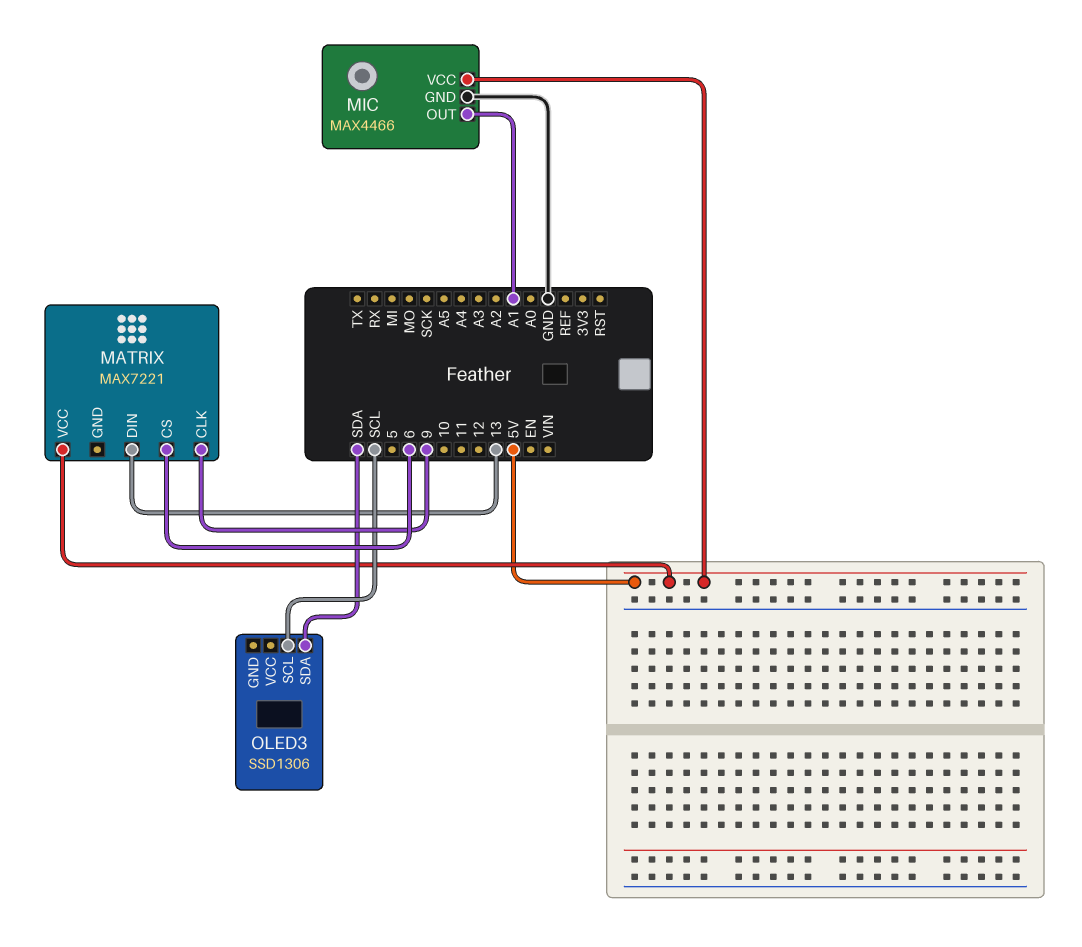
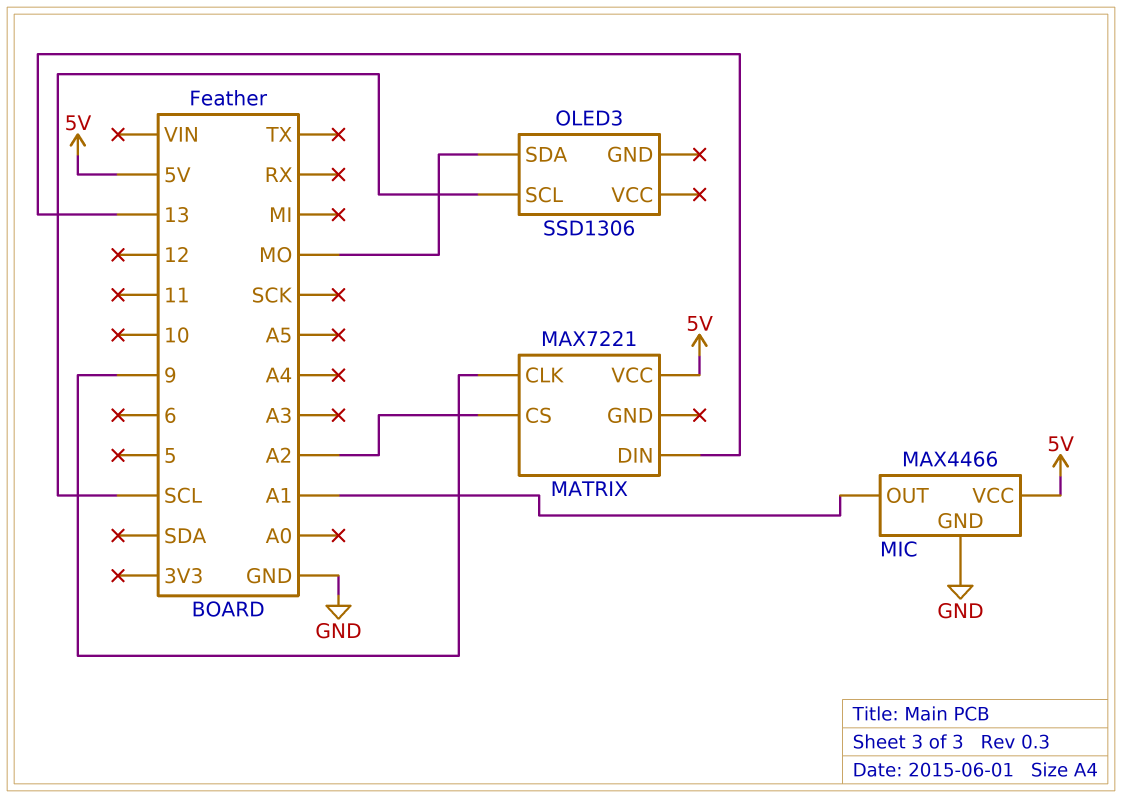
MATRIX pin CS: 6 -> A2
OLED3 pin SDA: SDA -> MO

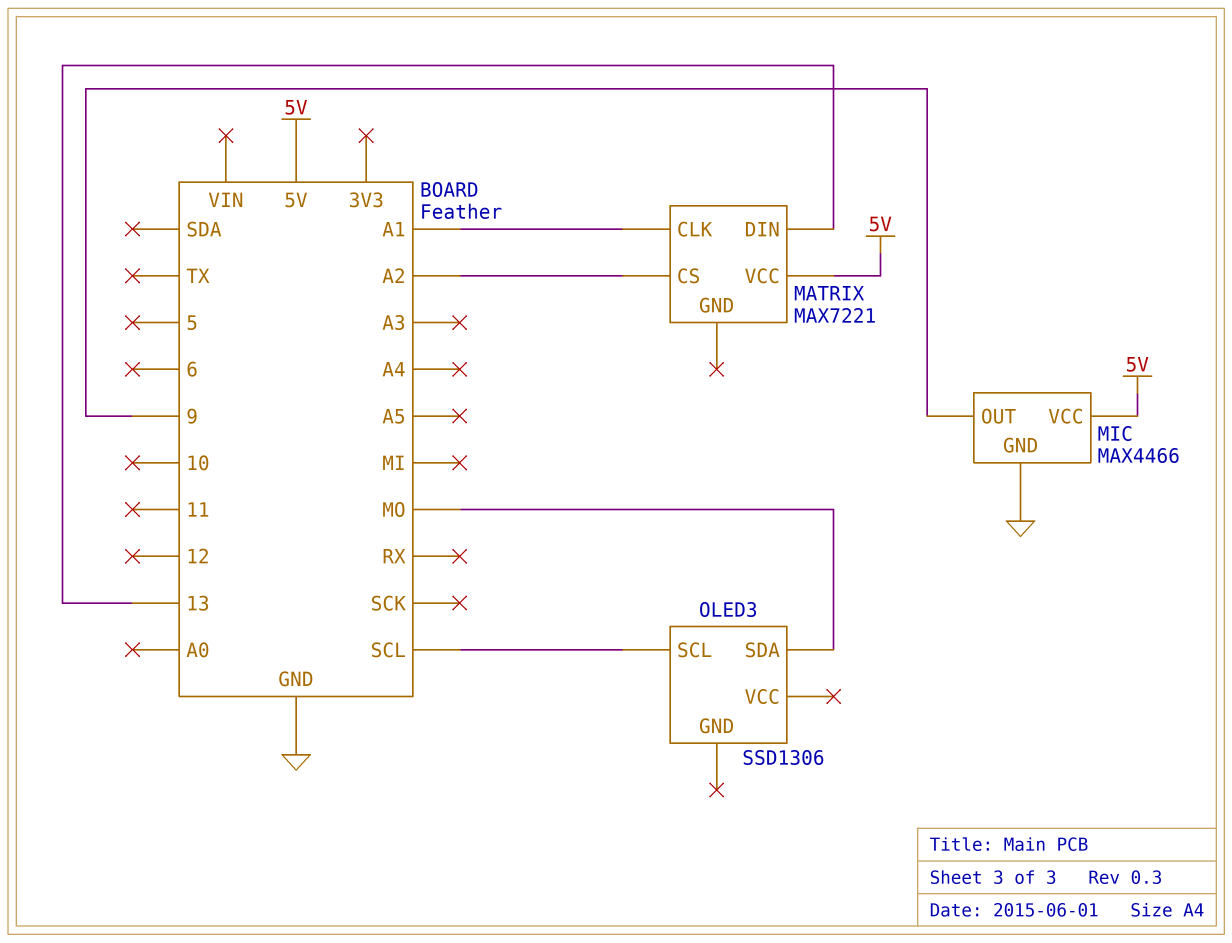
MATRIX pin CLK: 9 -> A1
MIC pin OUT: A1 -> 9

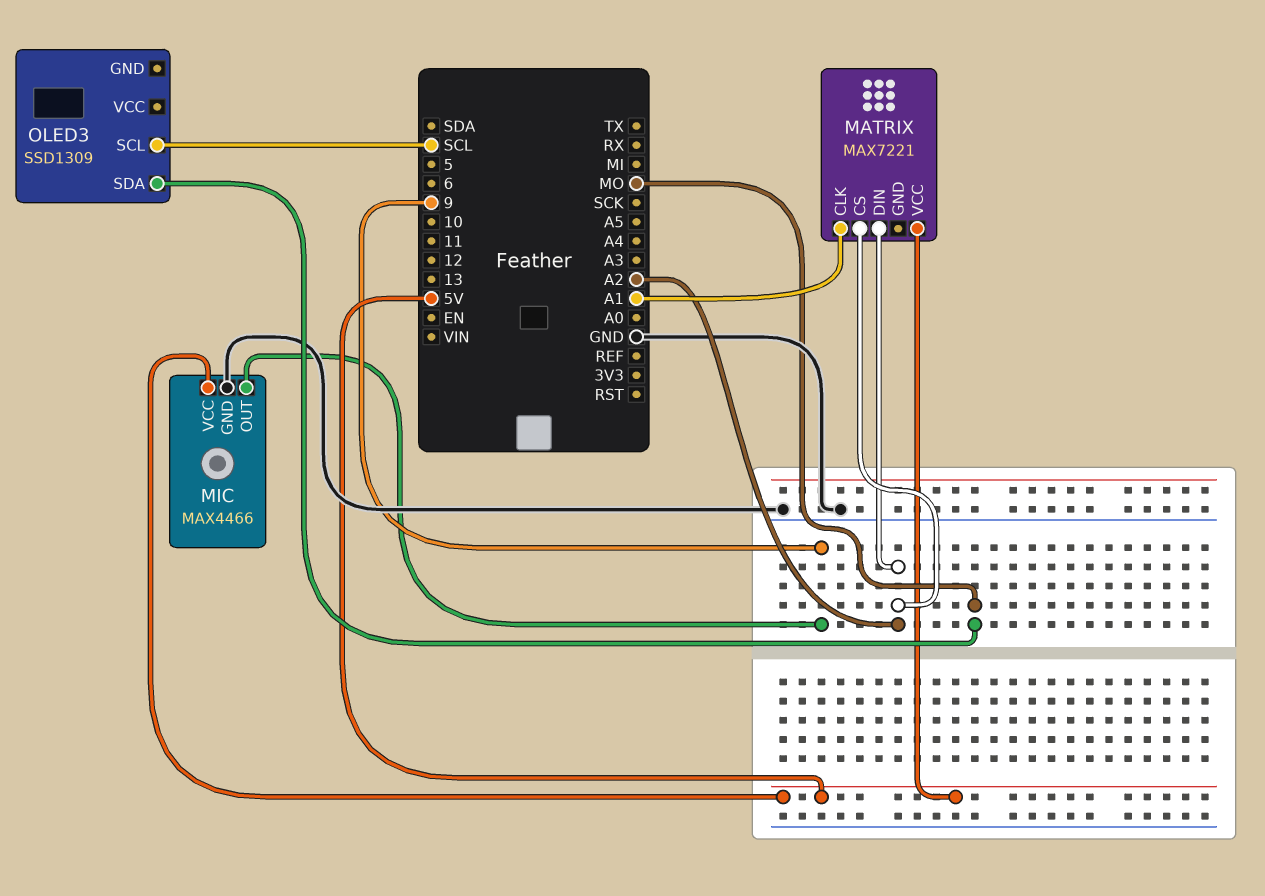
MATRIX pin DIN: 13 -> A2
OLED3: SSD1306 -> SSD1309

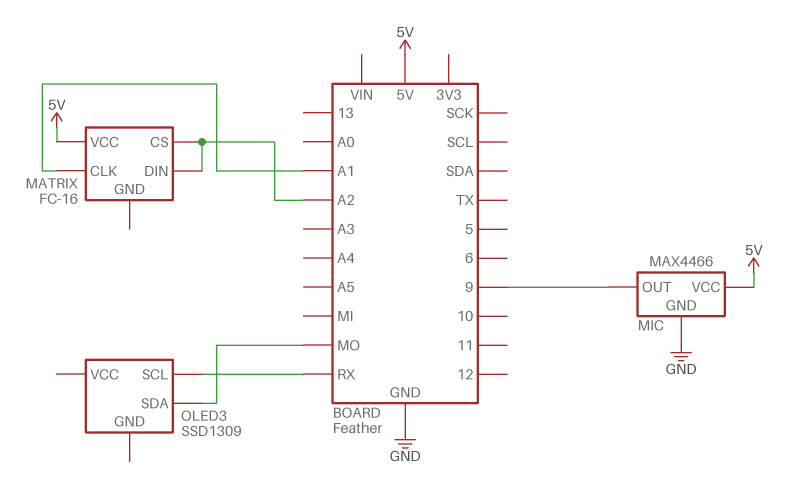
MATRIX: MAX7221 -> FC-16
OLED3 pin SCL: SCL -> RX

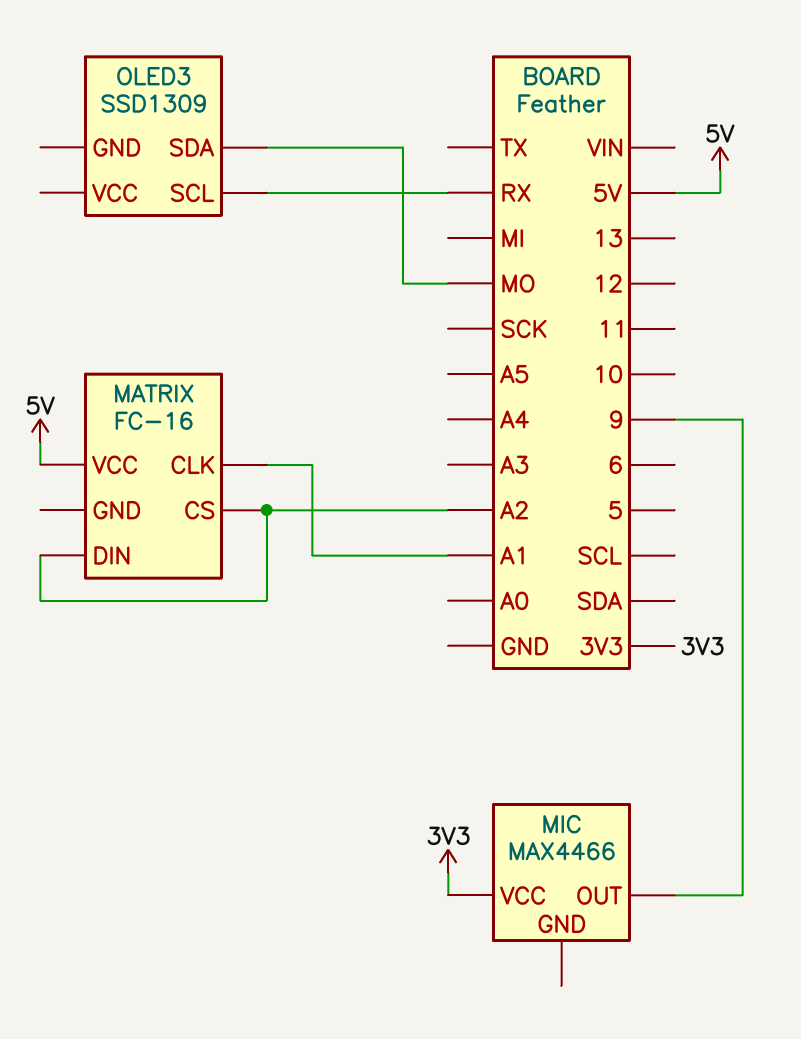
MIC pin GND: GND -> none
MIC pin VCC: 5V -> 3V3

